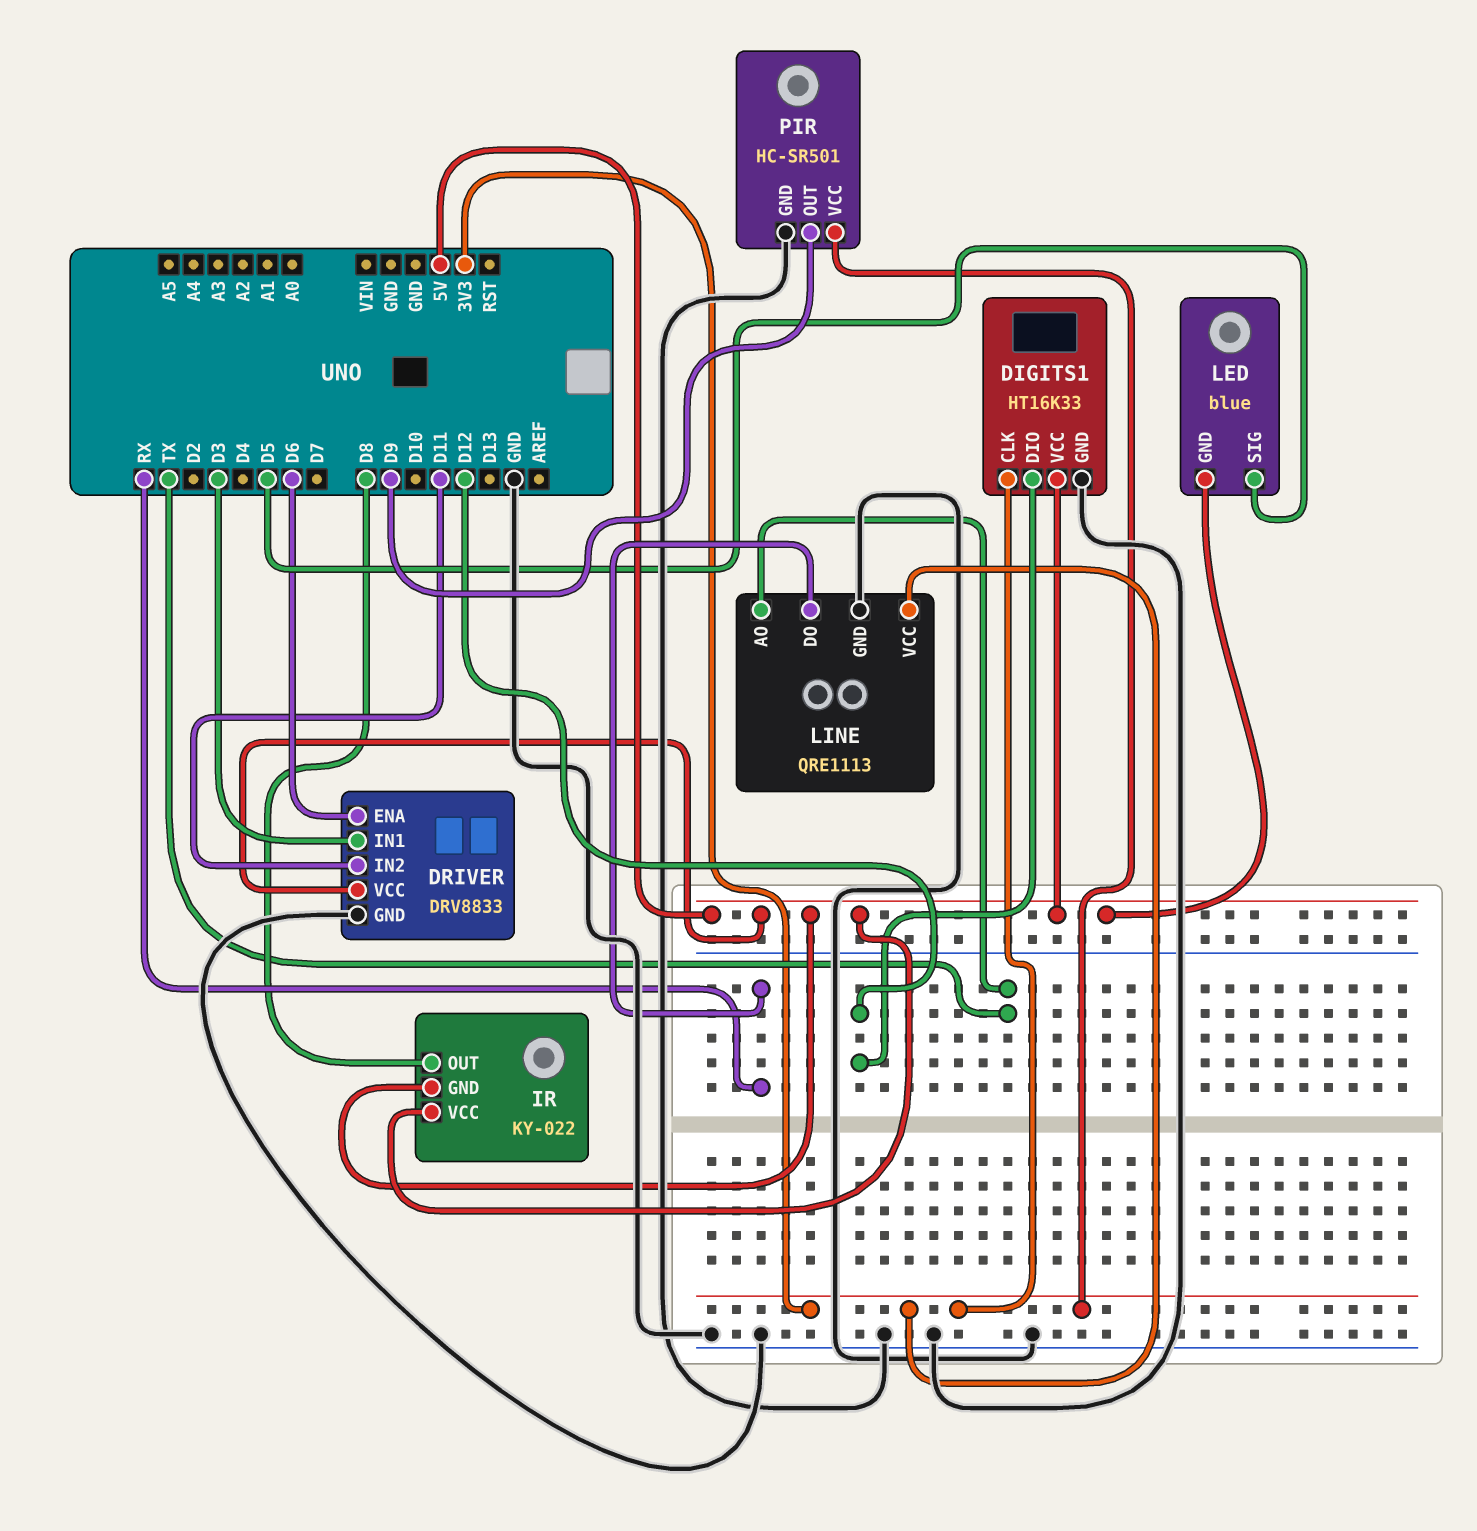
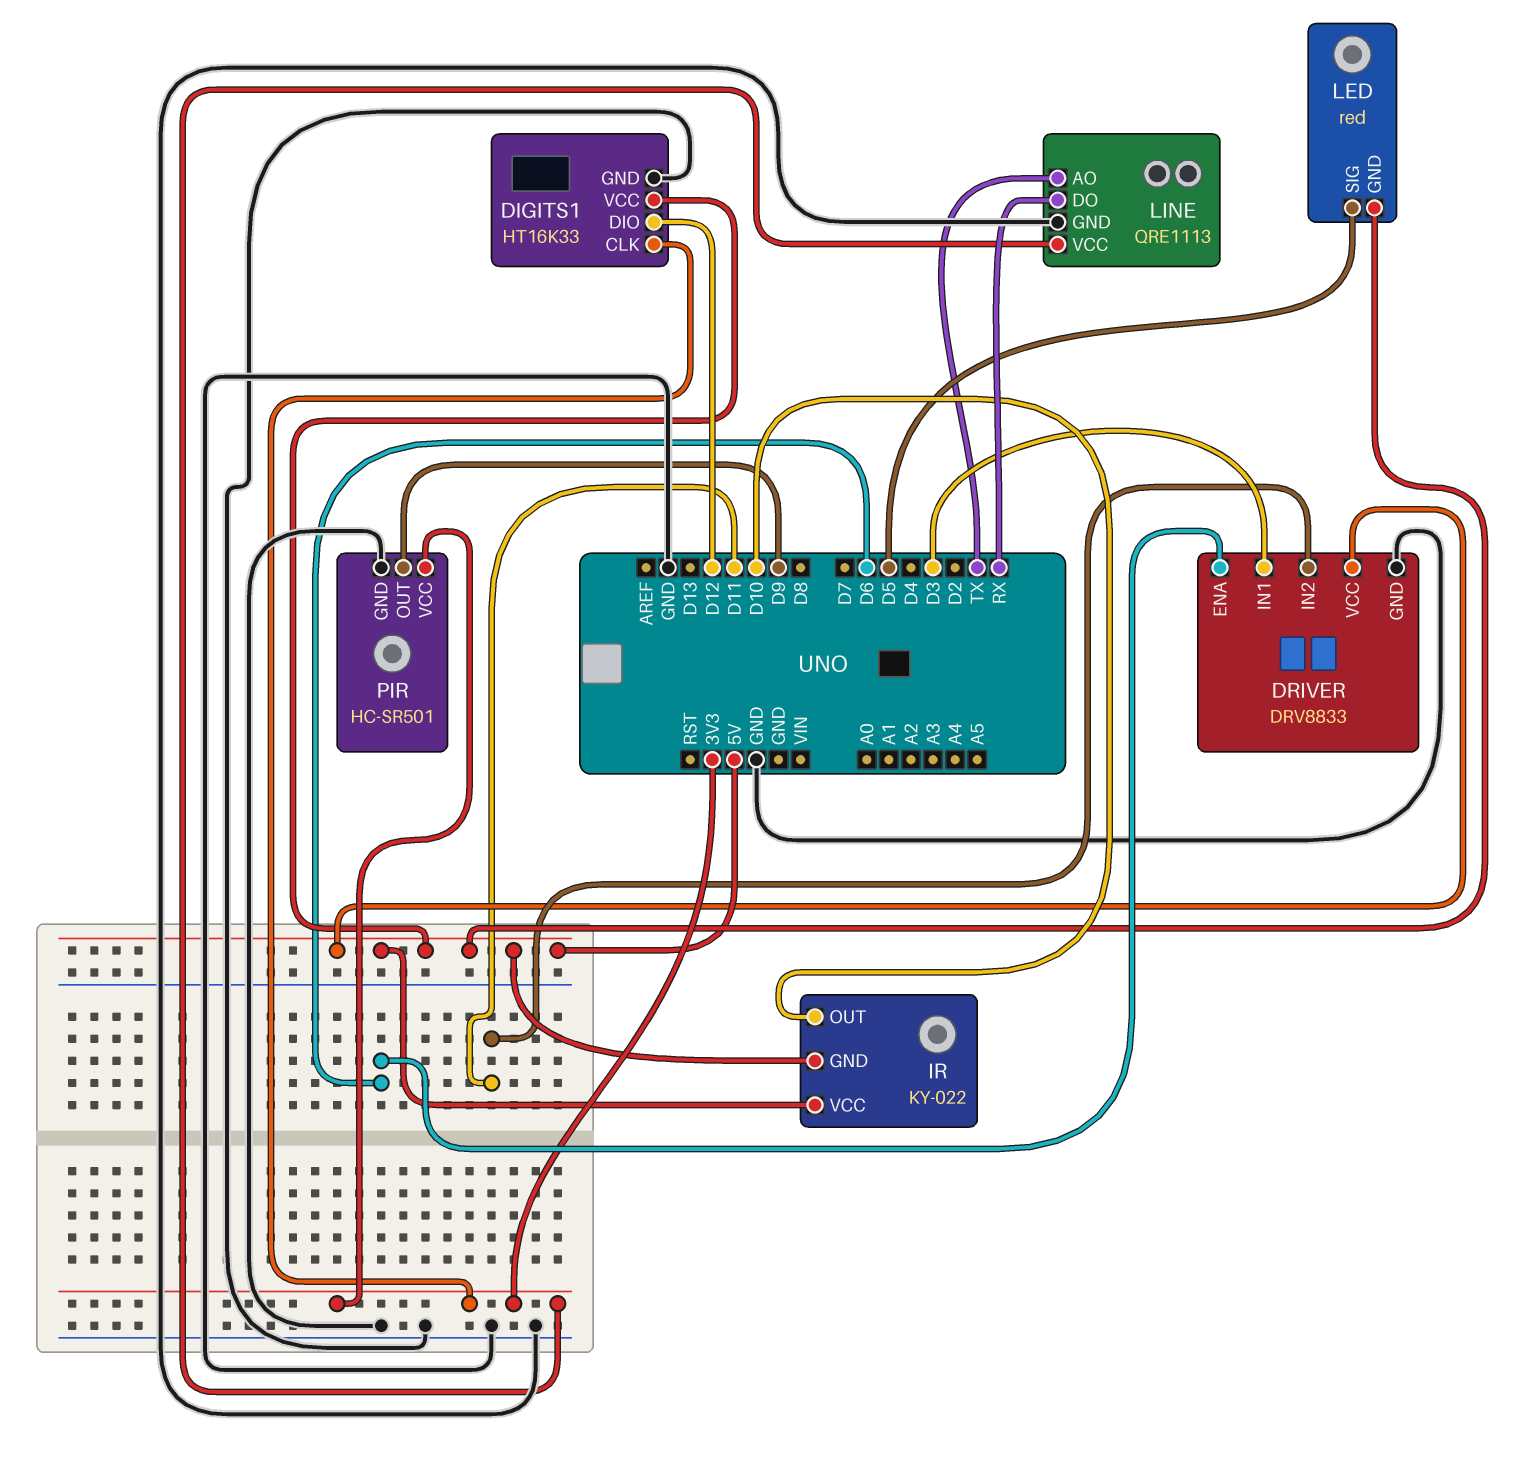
IR pin OUT: D8 -> D10
LED: blue -> red

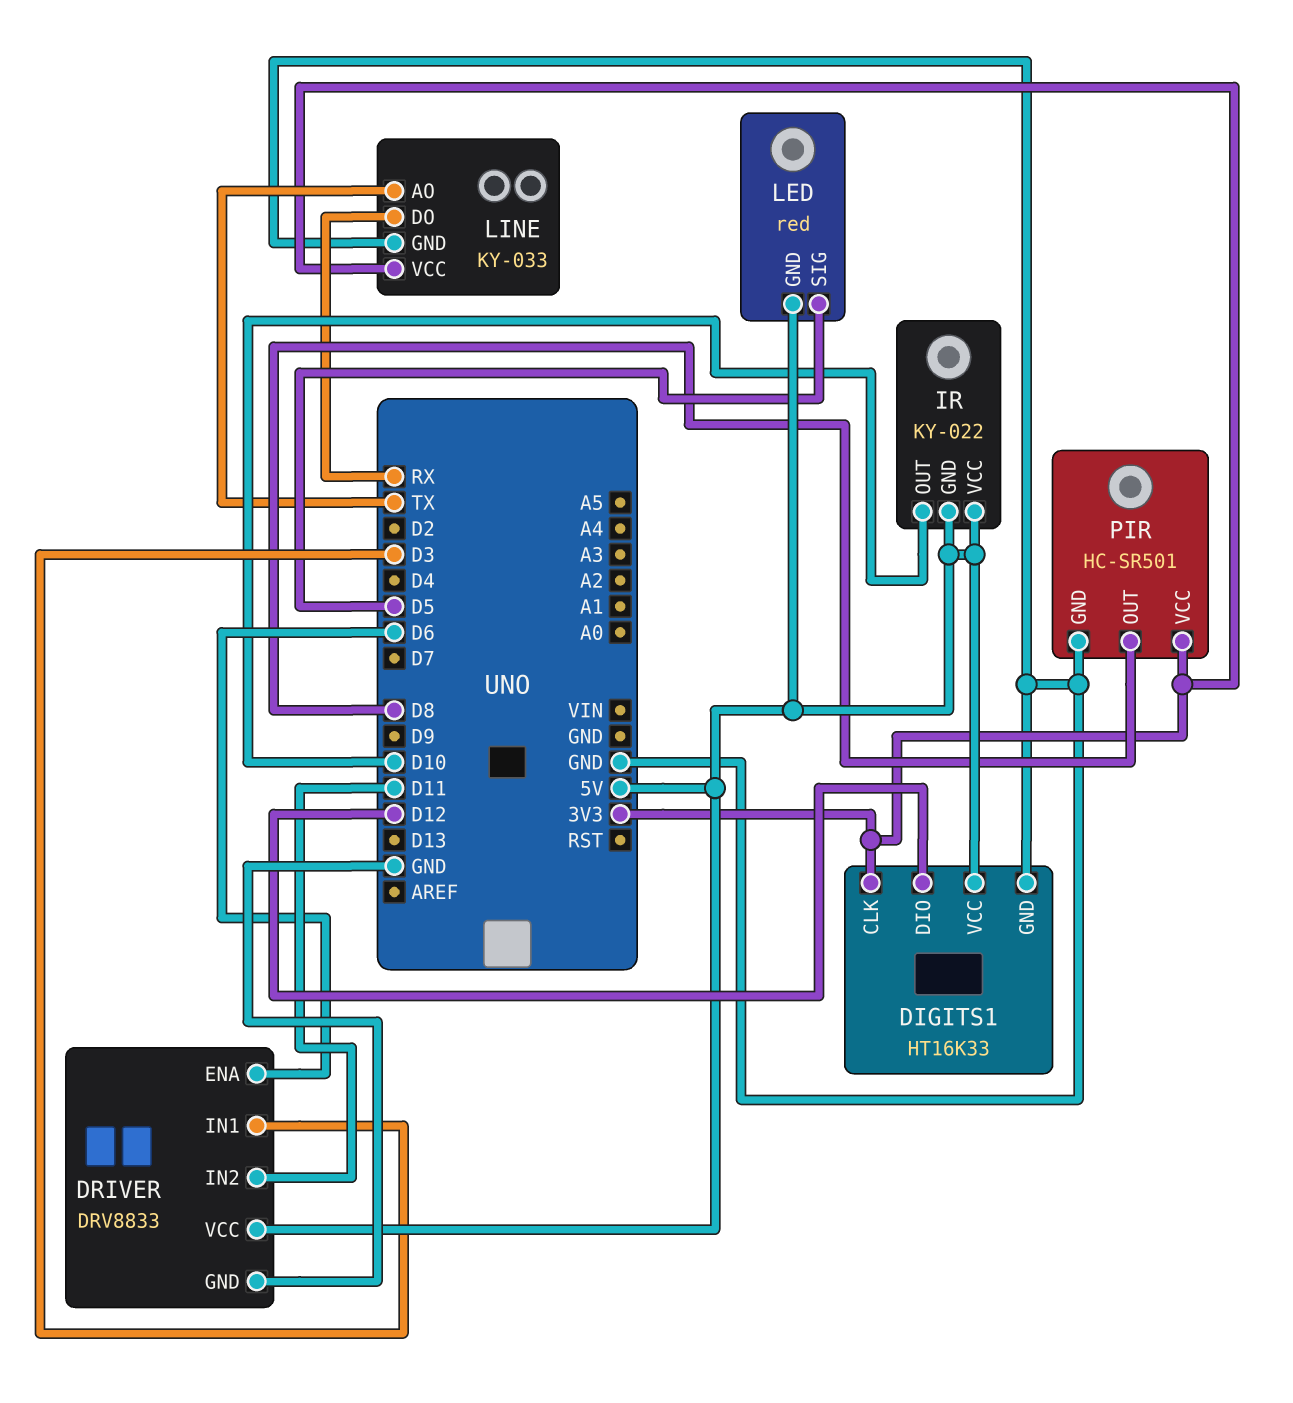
LINE: QRE1113 -> KY-033
PIR pin OUT: D9 -> D8

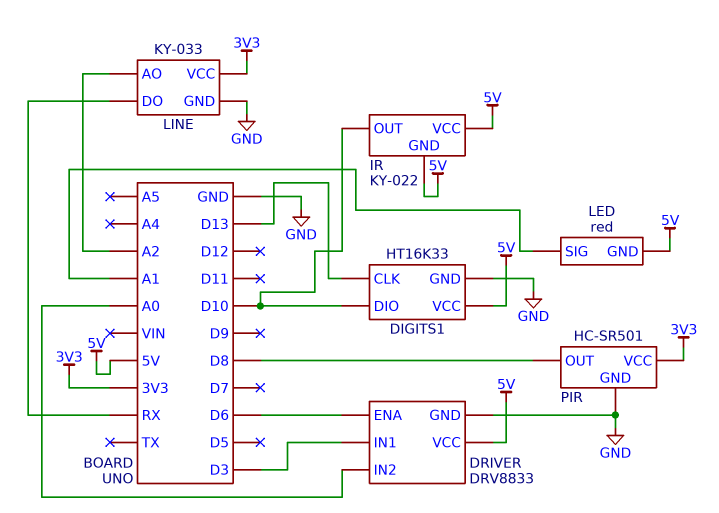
DIGITS1 pin CLK: 3V3 -> D13
DIGITS1 pin DIO: D12 -> D10
DRIVER pin IN2: D11 -> A0
LED pin SIG: D5 -> A1
LINE pin AO: TX -> A2

